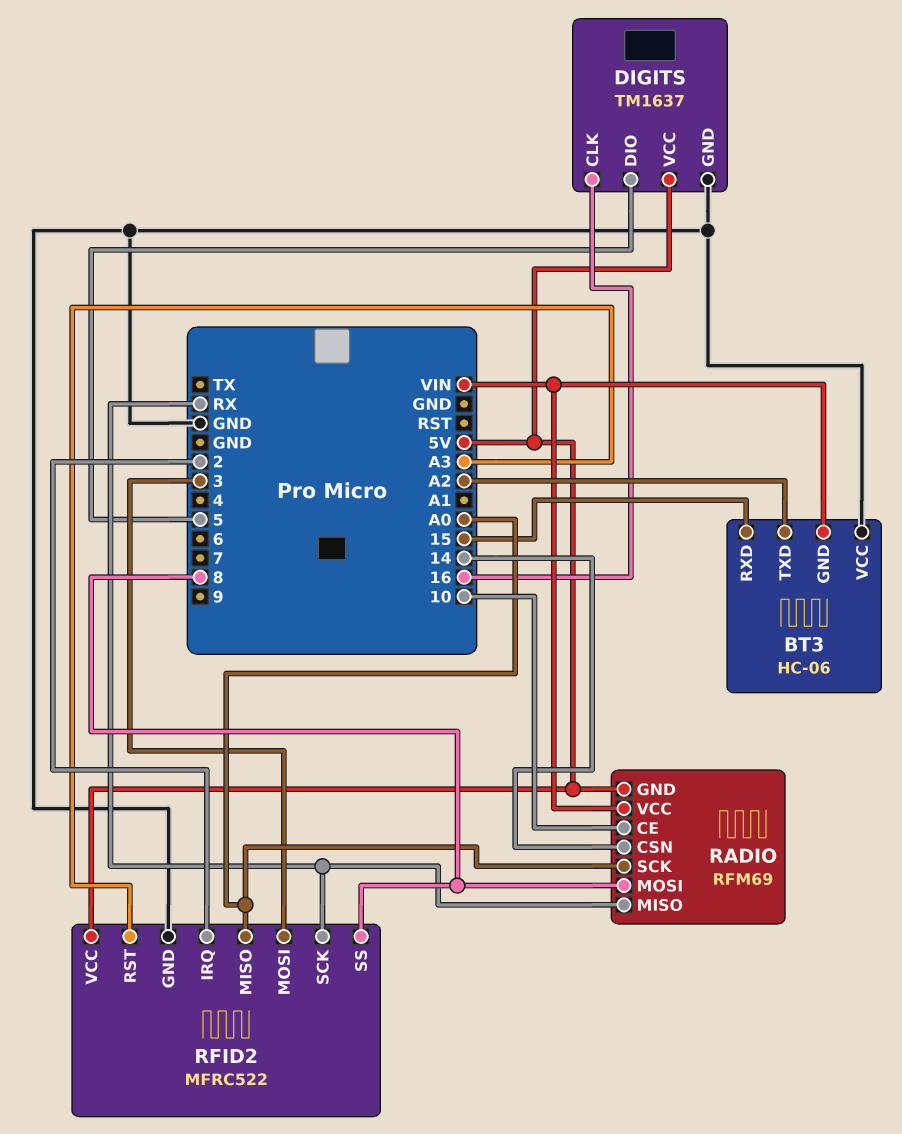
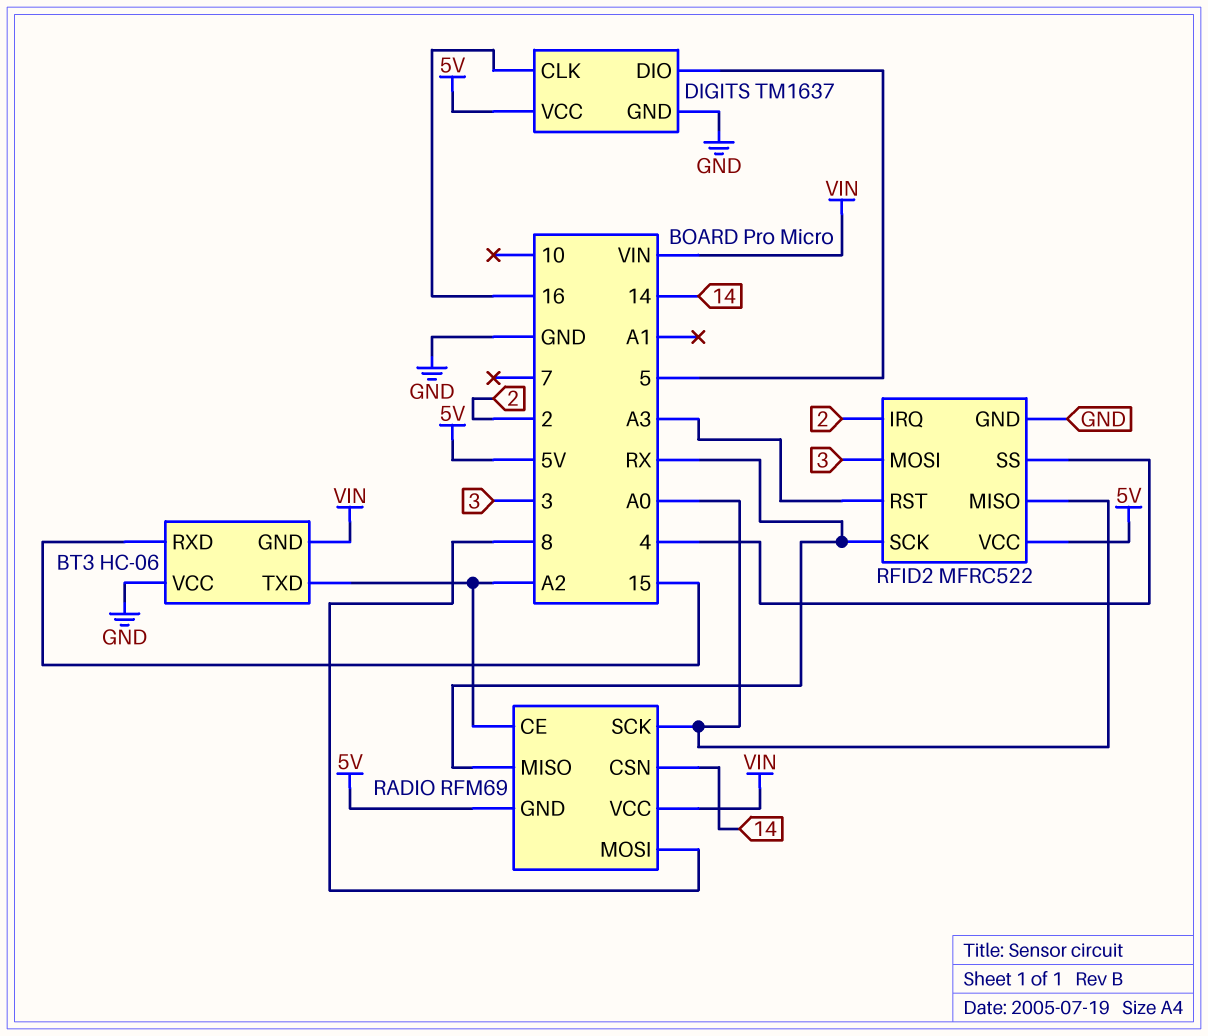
RADIO pin CE: 10 -> A2
RFID2 pin SS: 8 -> 4

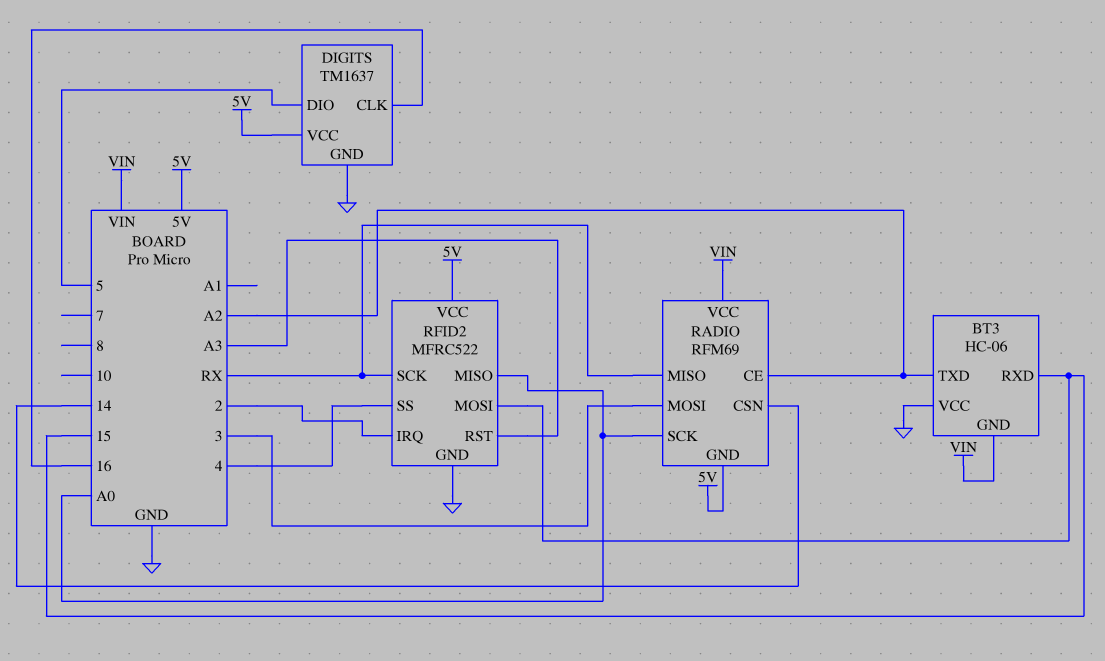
RADIO pin MOSI: 8 -> 3
RFID2 pin MOSI: 3 -> 15

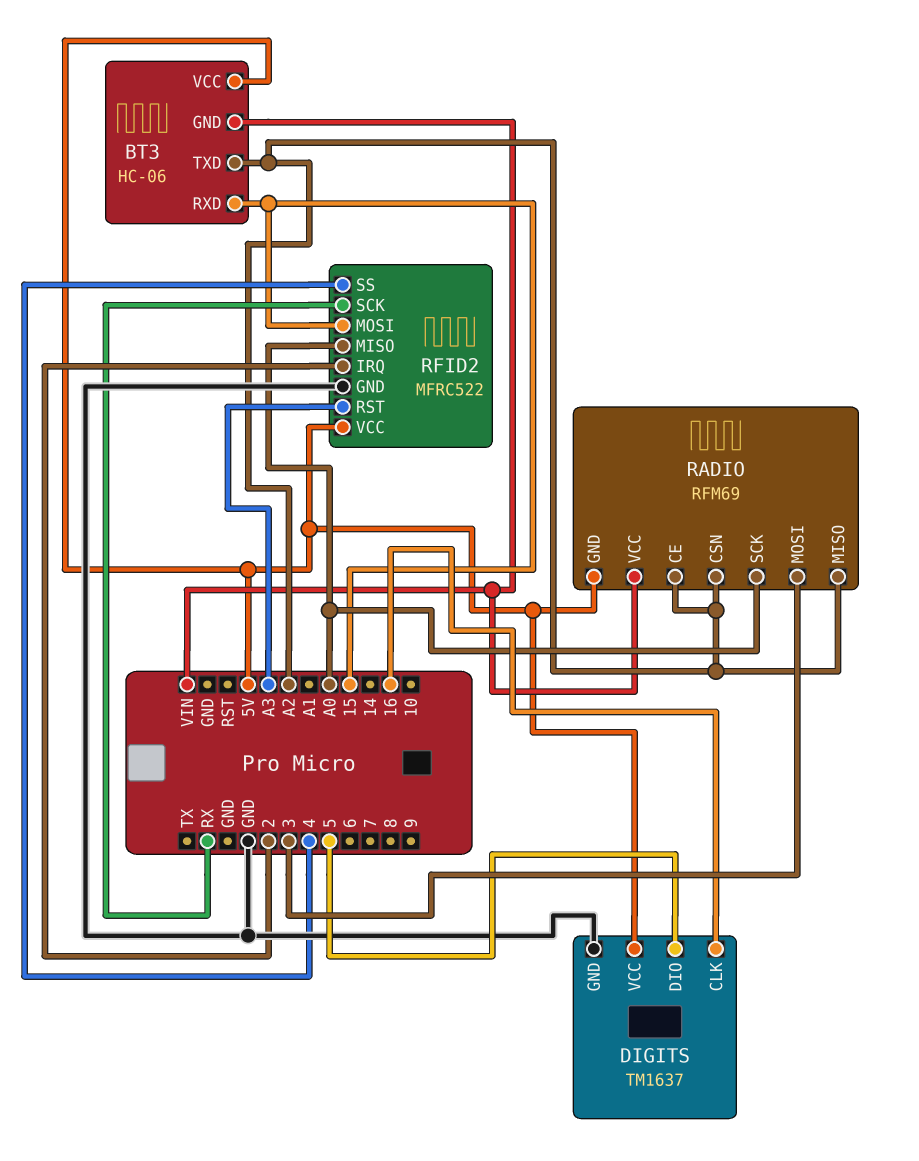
BT3 pin VCC: GND -> 5V
RADIO pin CSN: 14 -> A2
RADIO pin MISO: RX -> A2

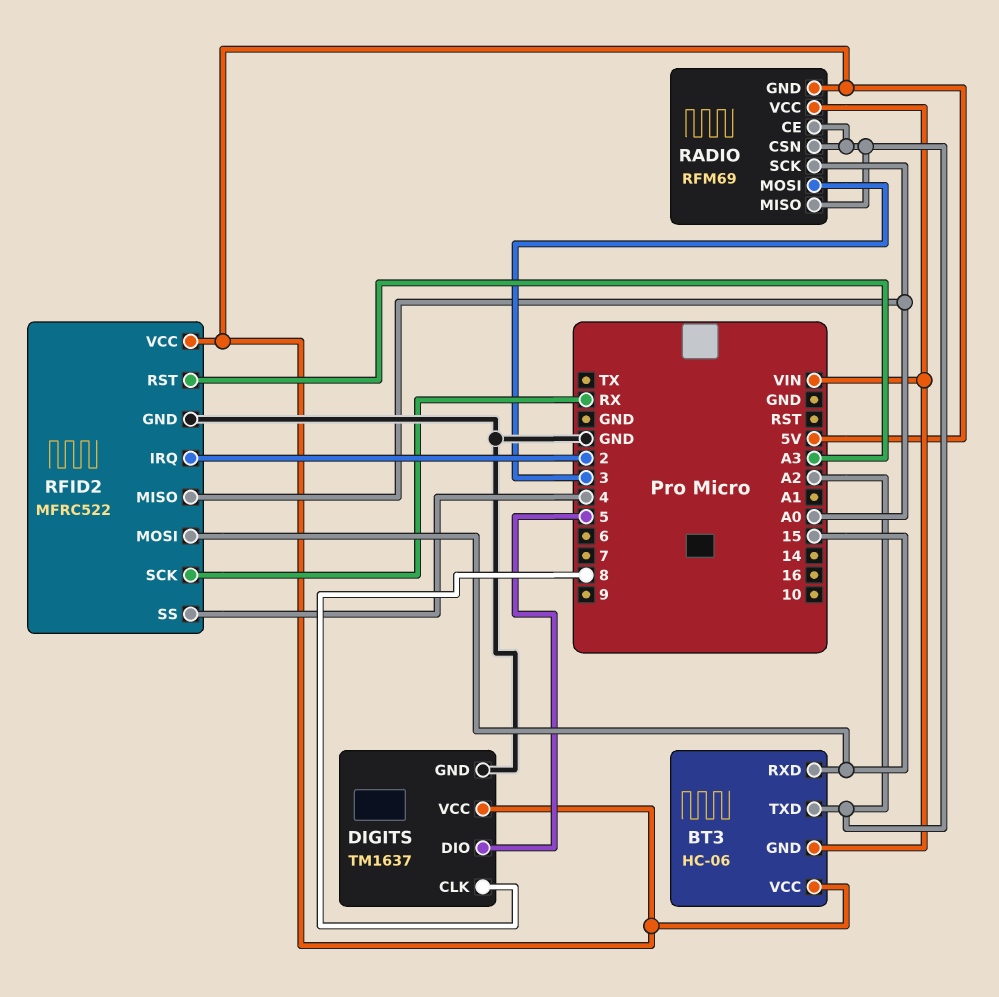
DIGITS pin CLK: 16 -> 8

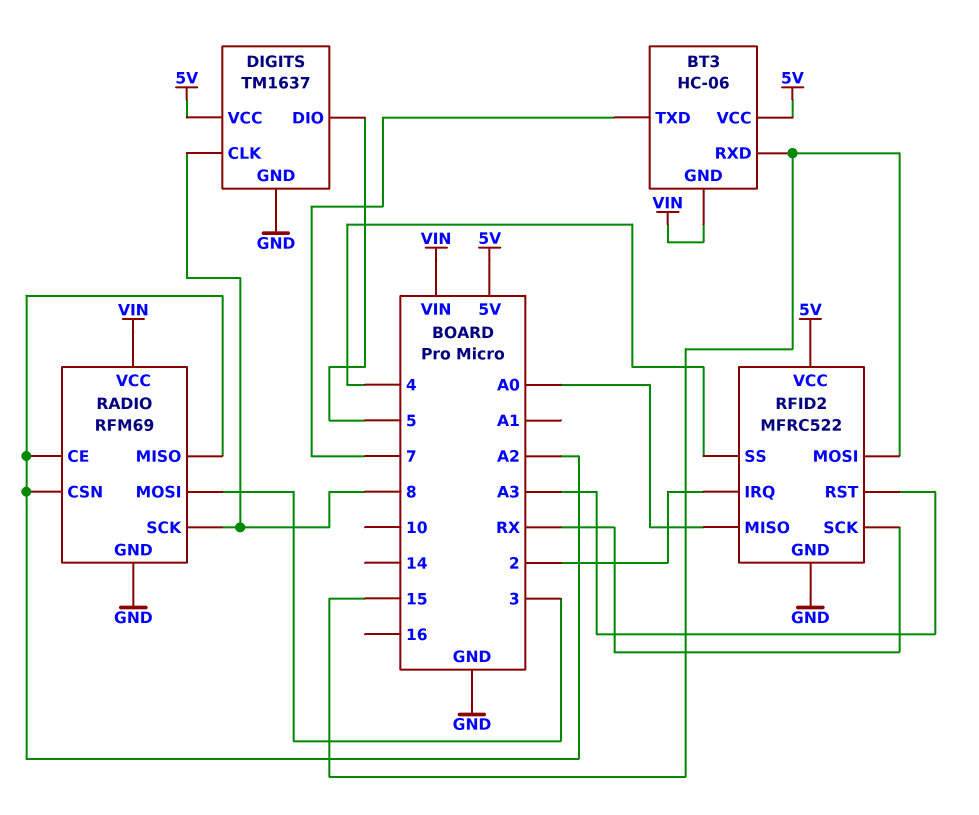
BT3 pin TXD: A2 -> 7
RADIO pin GND: 5V -> GND
RADIO pin SCK: A0 -> 8

